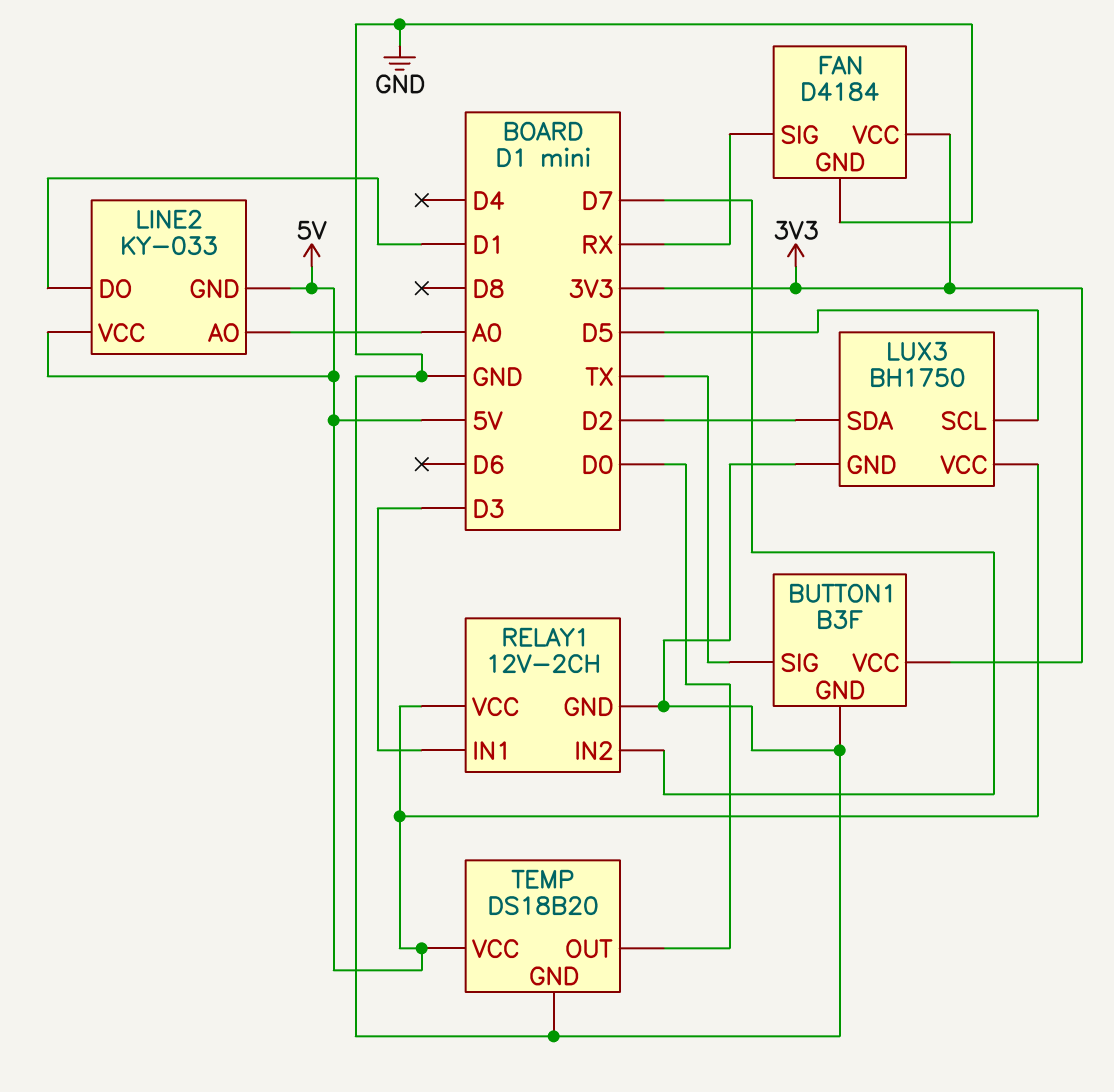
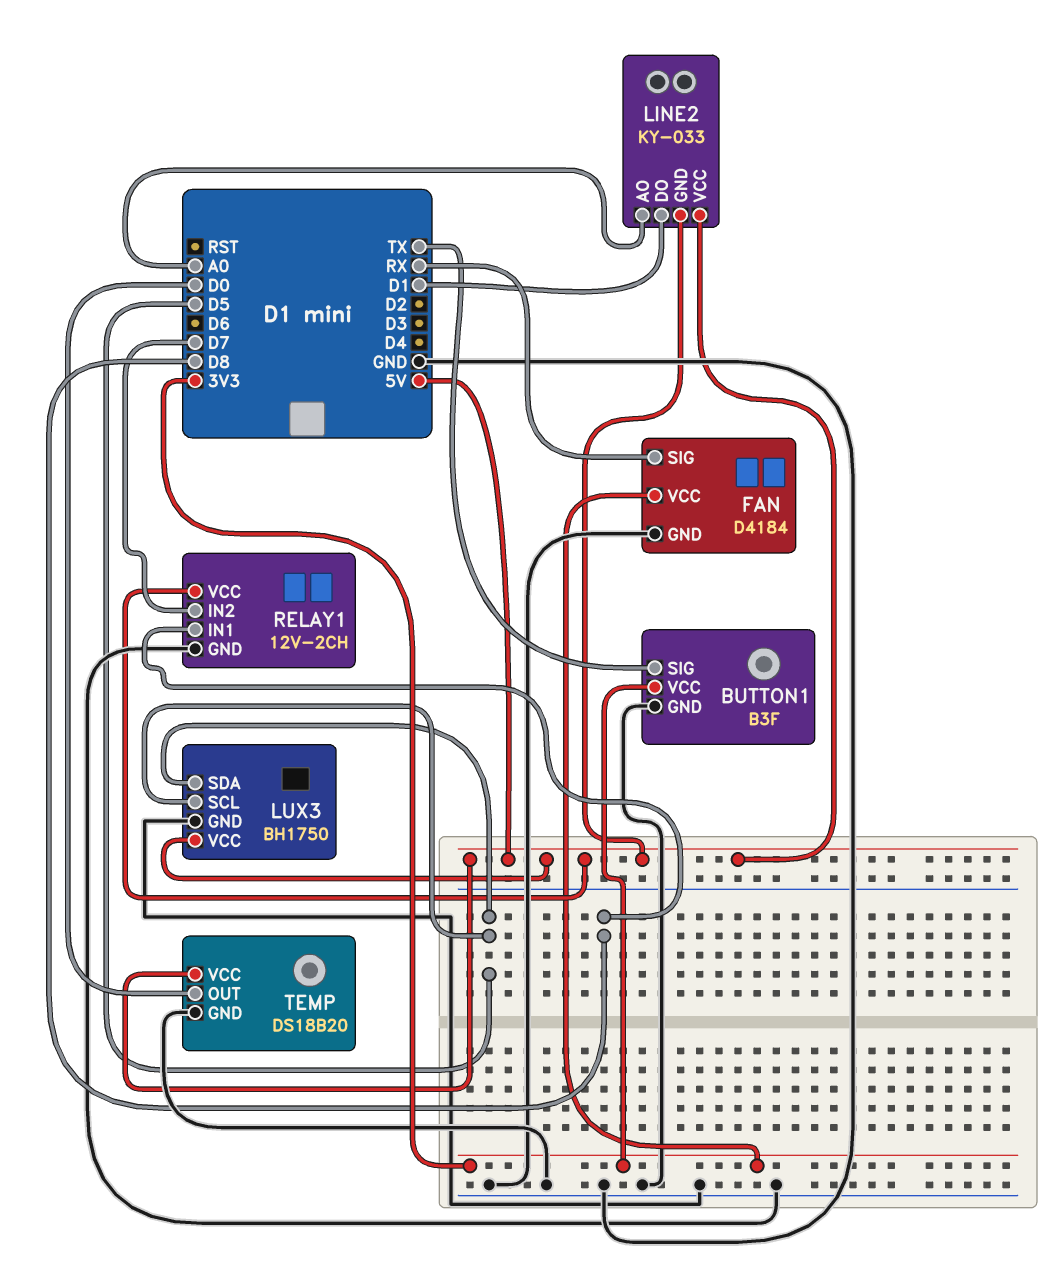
LUX3 pin SDA: D2 -> D5
RELAY1 pin IN1: D3 -> D8

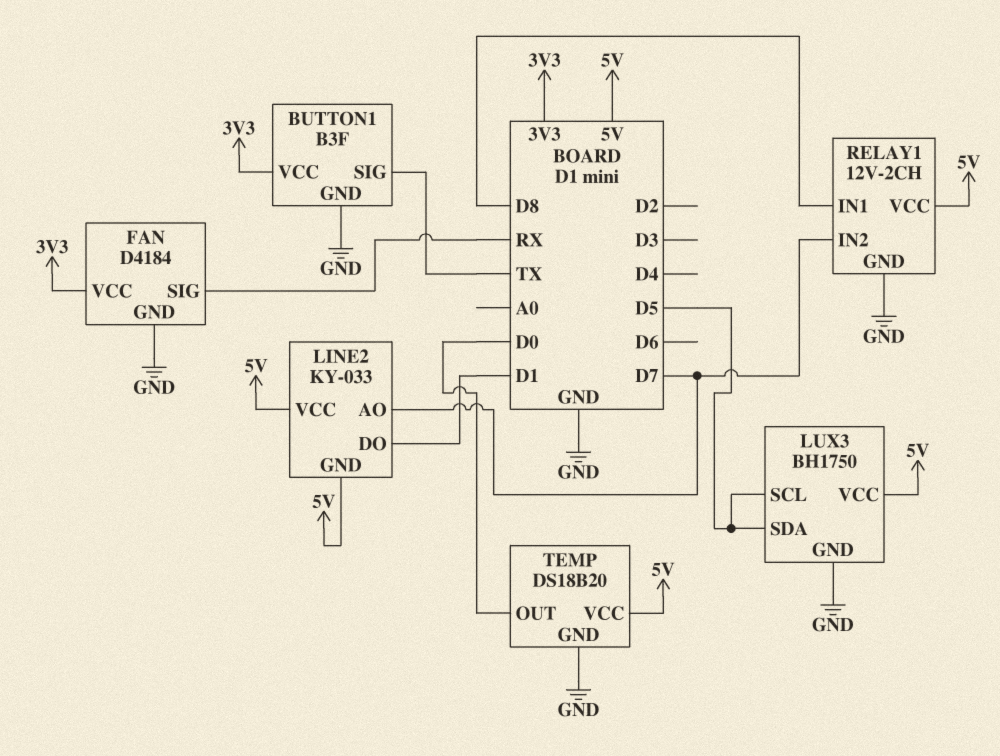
LINE2 pin AO: A0 -> D7

